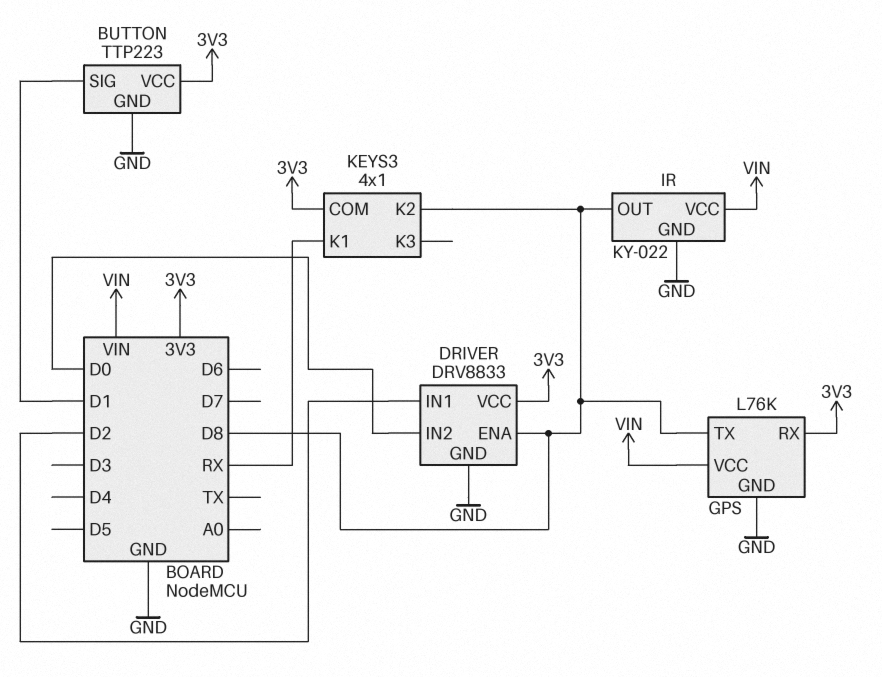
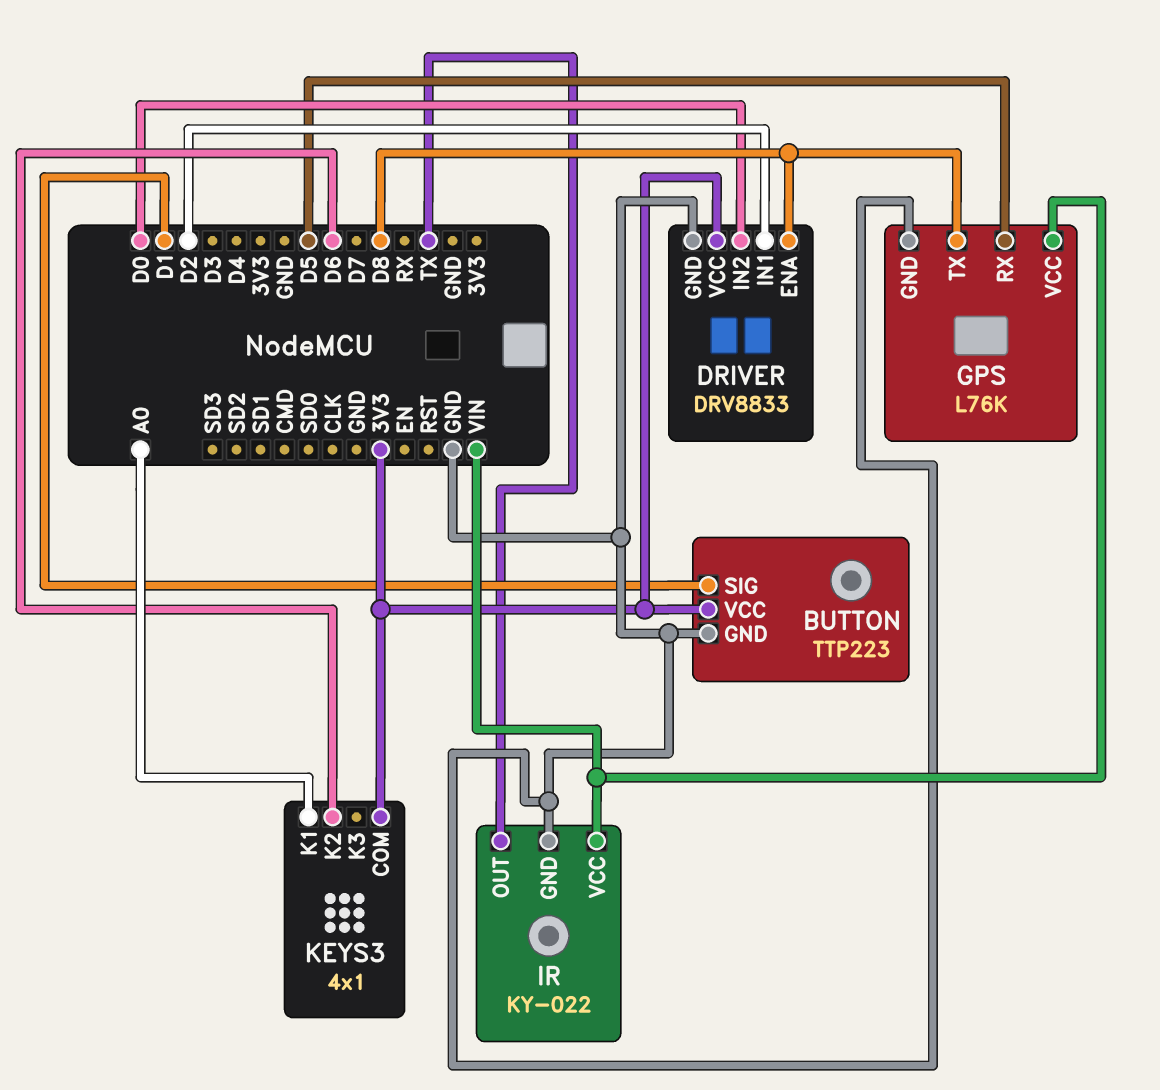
GPS pin RX: 3V3 -> D5
IR pin OUT: D8 -> TX
KEYS3 pin K1: RX -> A0
KEYS3 pin K2: D8 -> D6

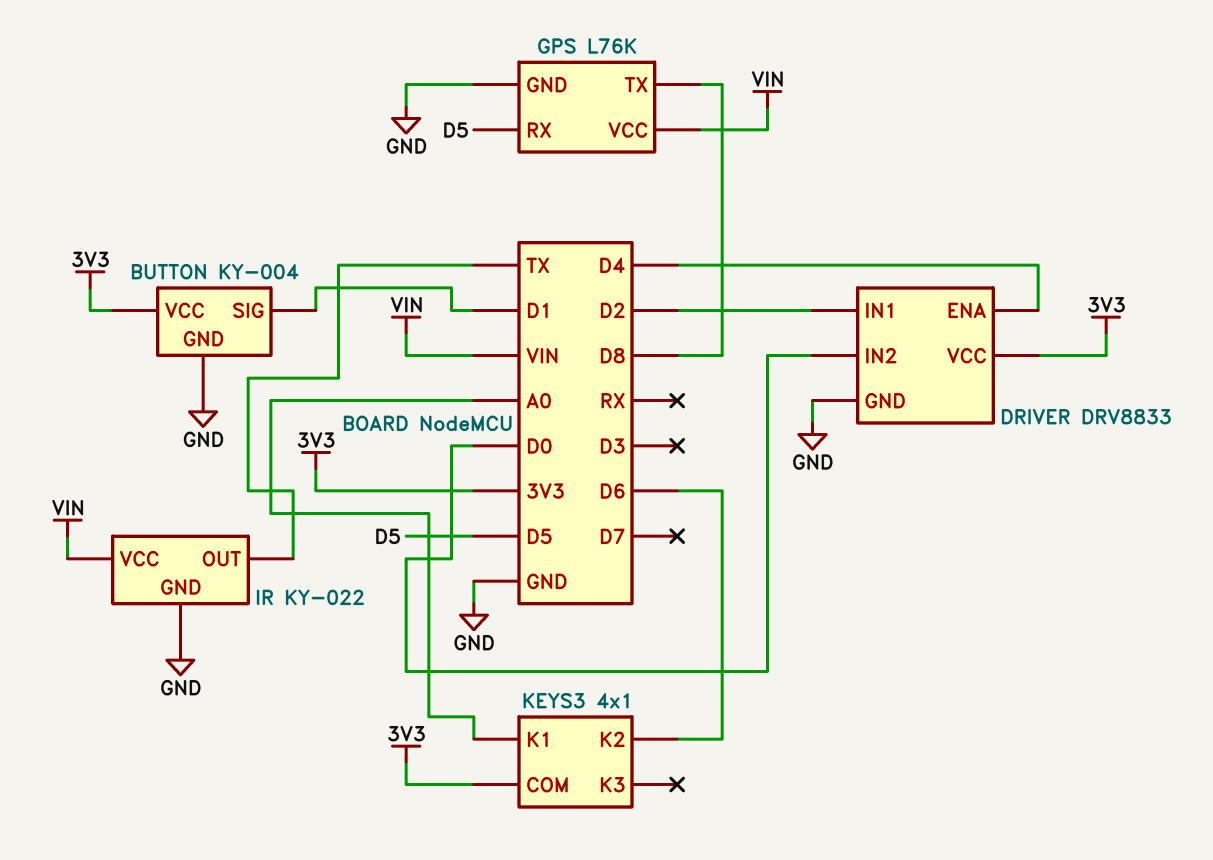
BUTTON: TTP223 -> KY-004
DRIVER pin ENA: D8 -> D4

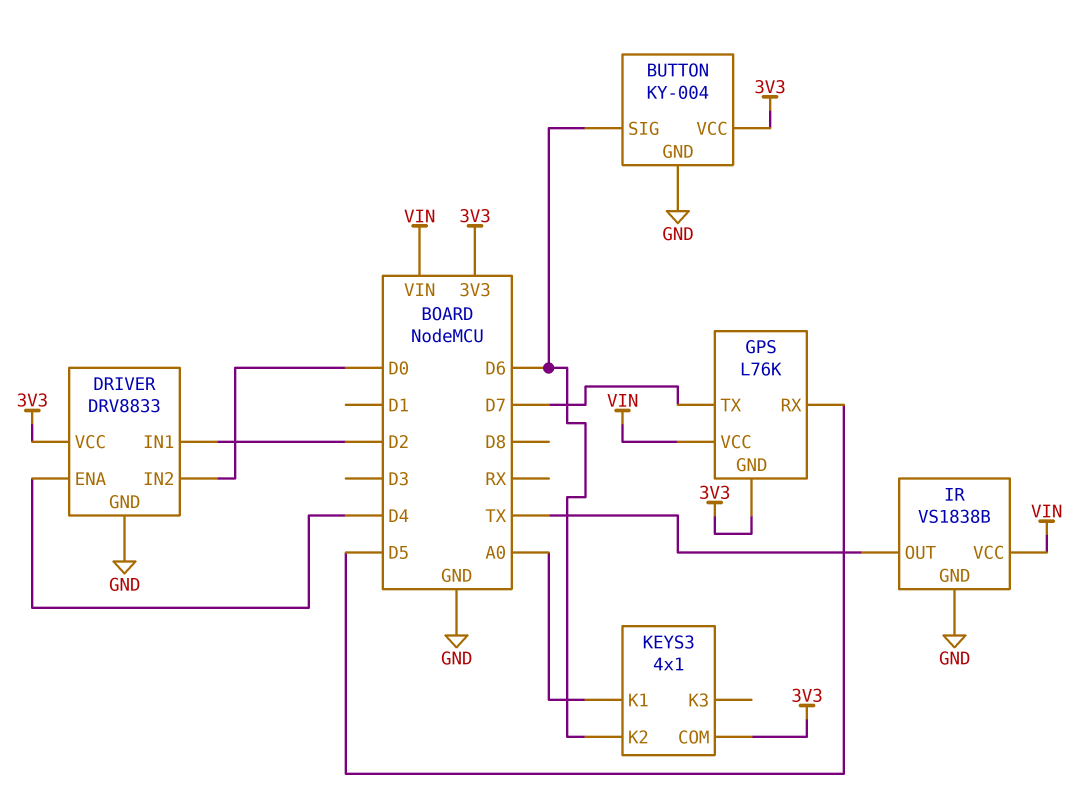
BUTTON pin SIG: D1 -> D6
GPS pin GND: GND -> 3V3
GPS pin TX: D8 -> D7
IR: KY-022 -> VS1838B

